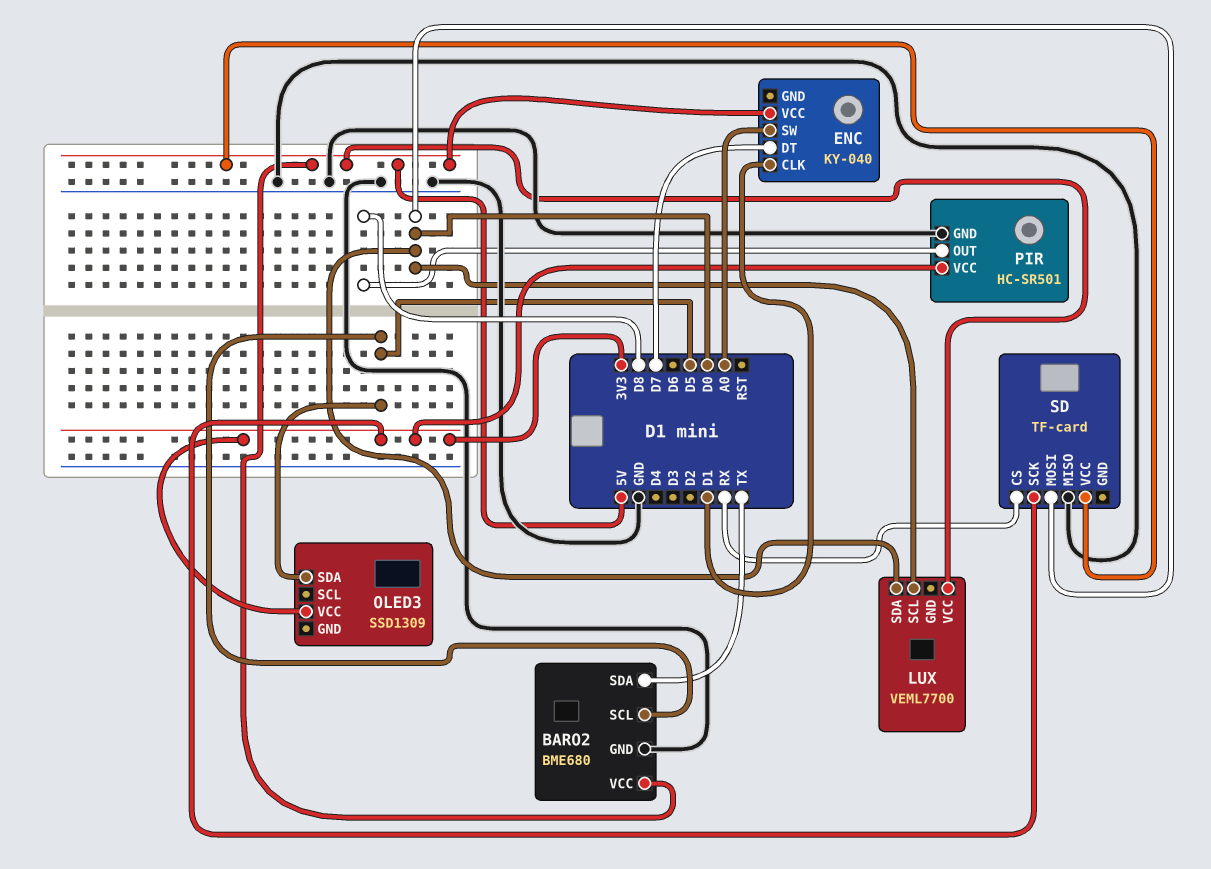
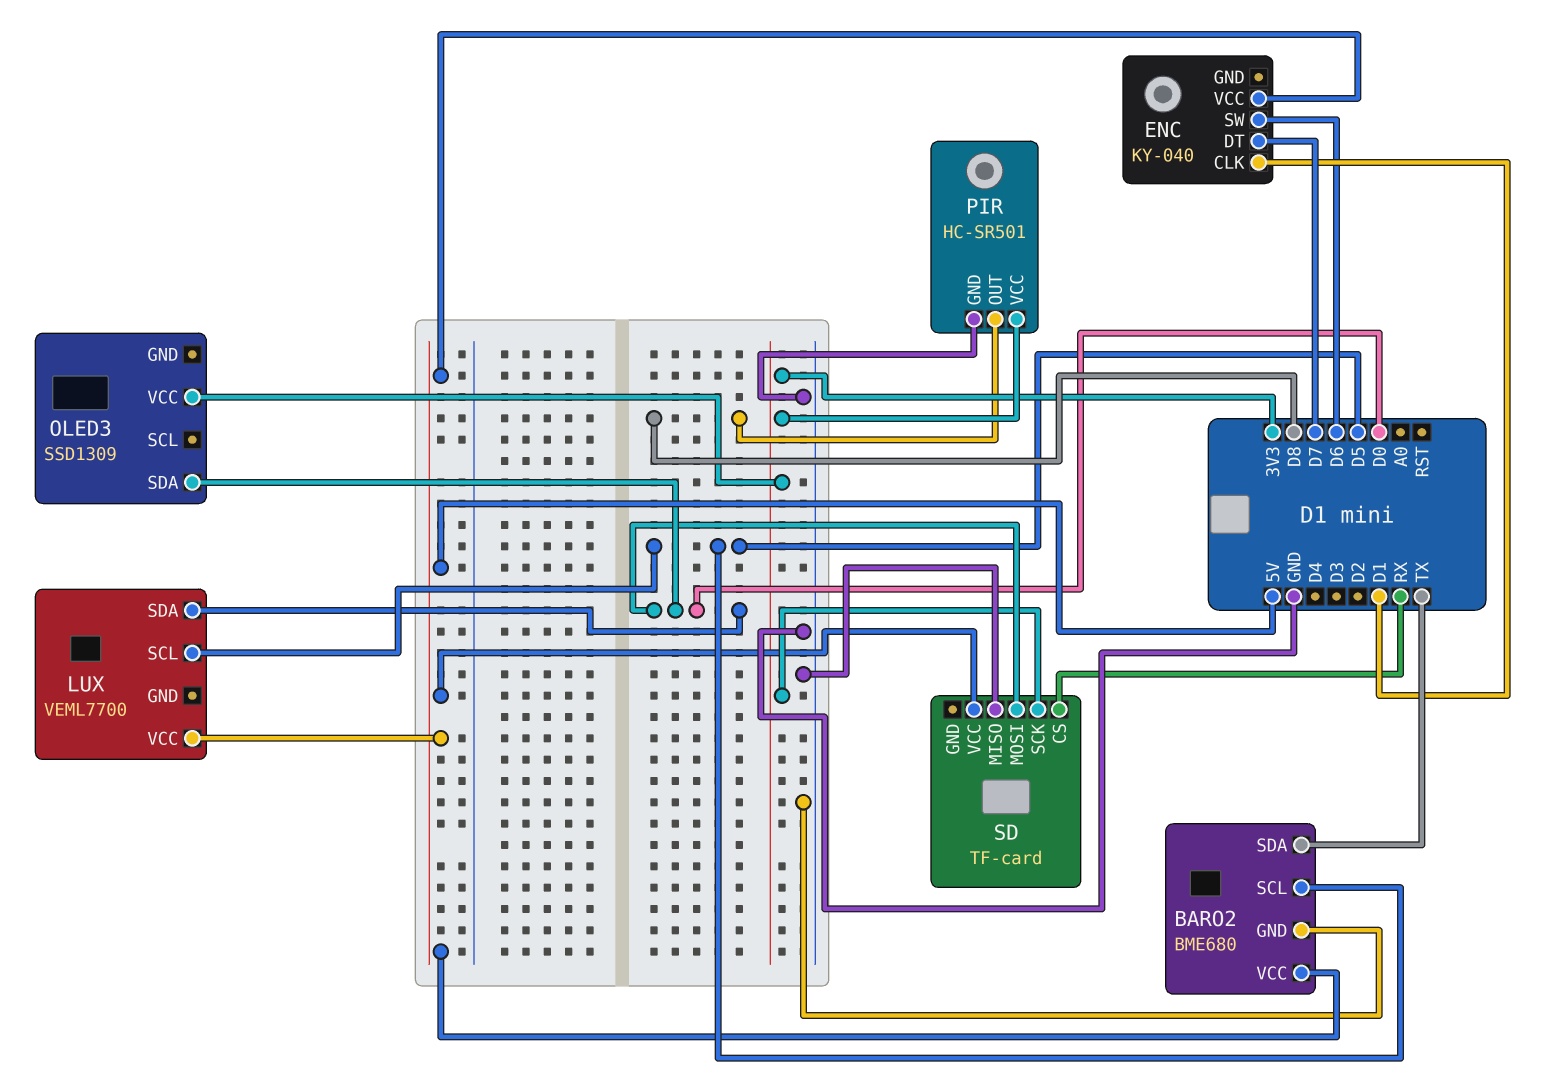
ENC pin SW: A0 -> D6
LUX pin SCL: D0 -> D5
OLED3 pin SDA: D5 -> D0

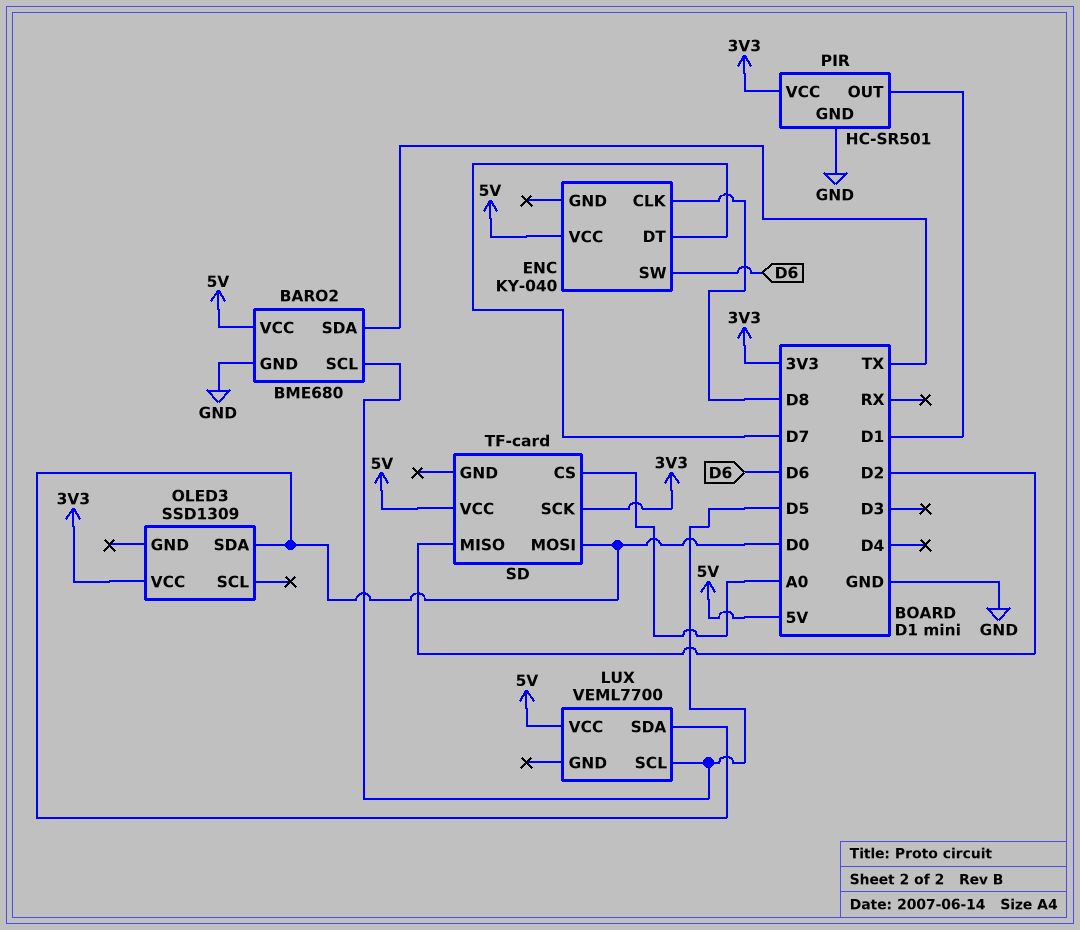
ENC pin CLK: D1 -> D8
PIR pin OUT: D8 -> D1
SD pin CS: RX -> A0
SD pin MISO: GND -> D2

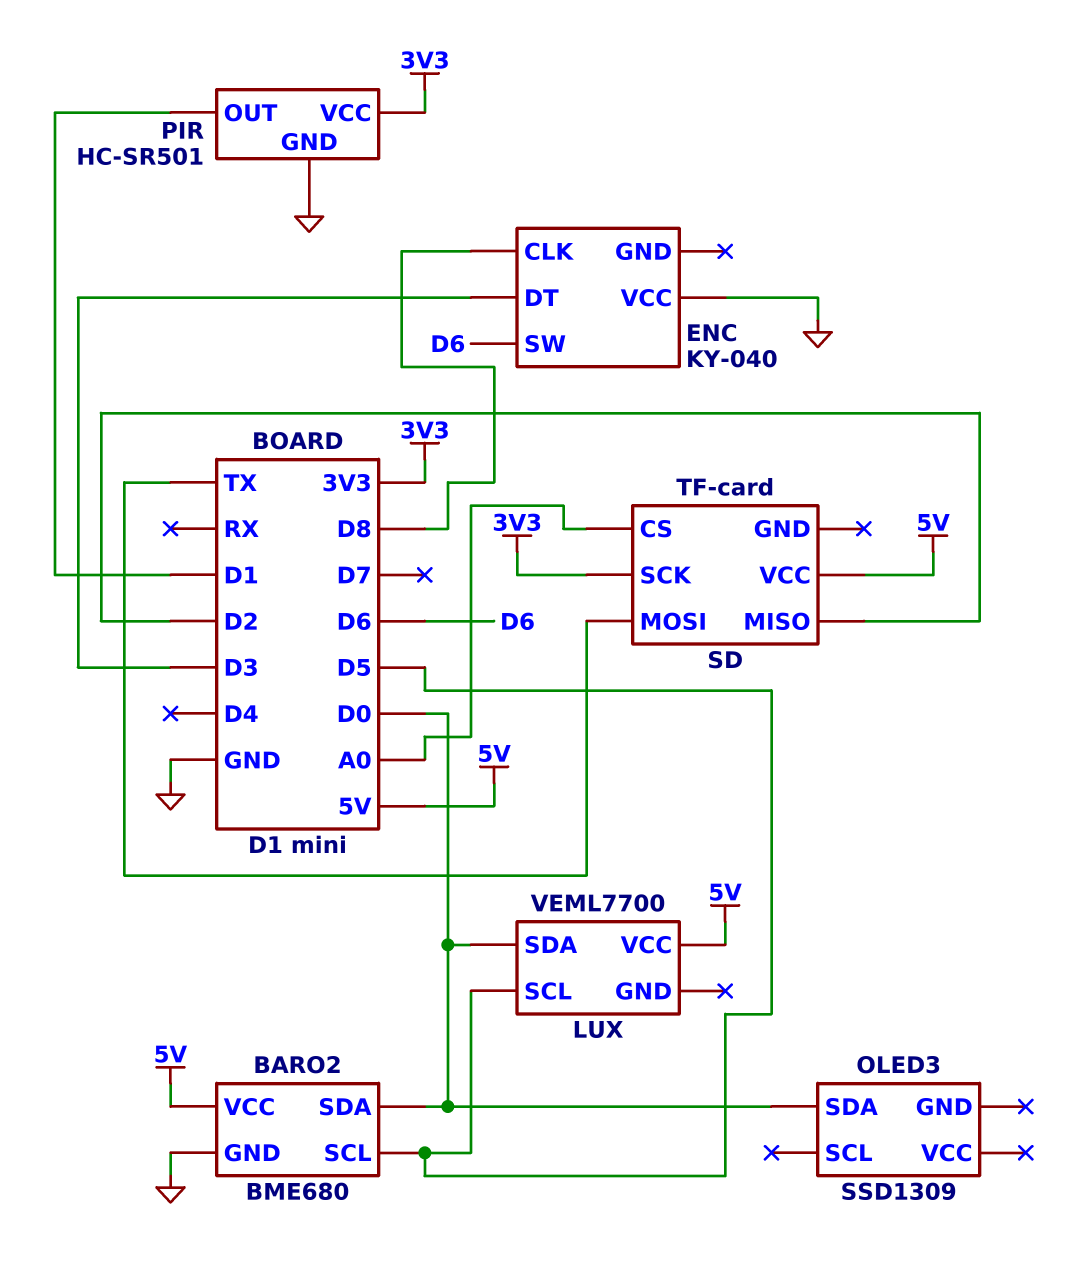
BARO2 pin SDA: TX -> D0
ENC pin DT: D7 -> D3
ENC pin VCC: 5V -> GND
OLED3 pin VCC: 3V3 -> none
SD pin MOSI: D0 -> TX

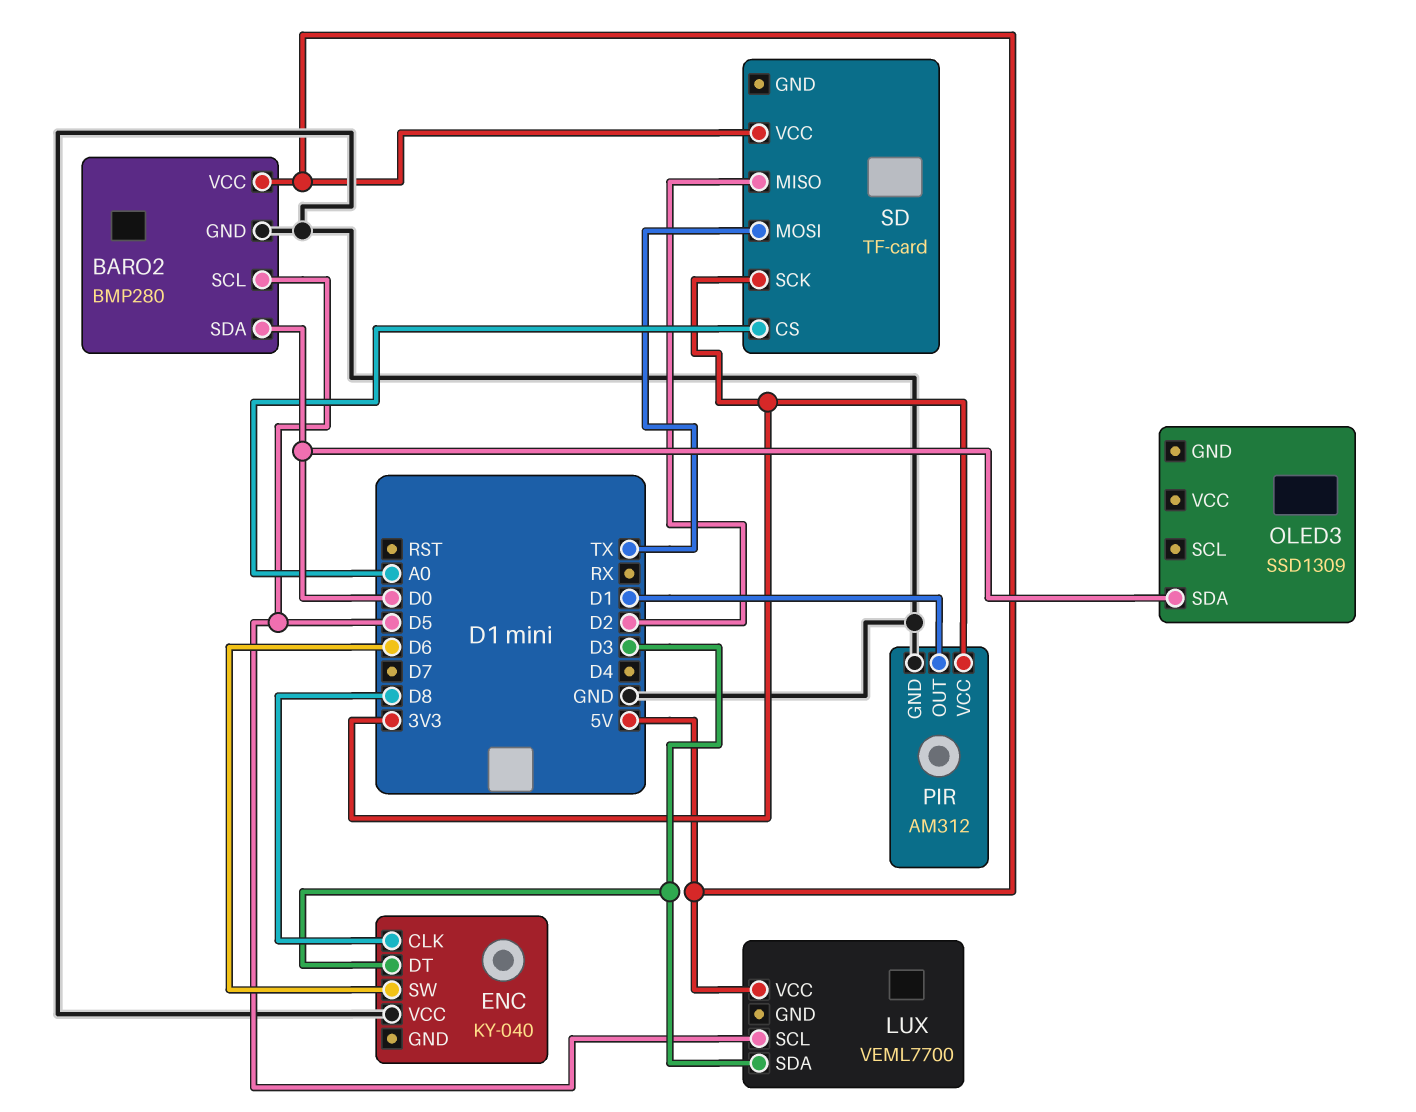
BARO2: BME680 -> BMP280
LUX pin SDA: D0 -> D3
PIR: HC-SR501 -> AM312

